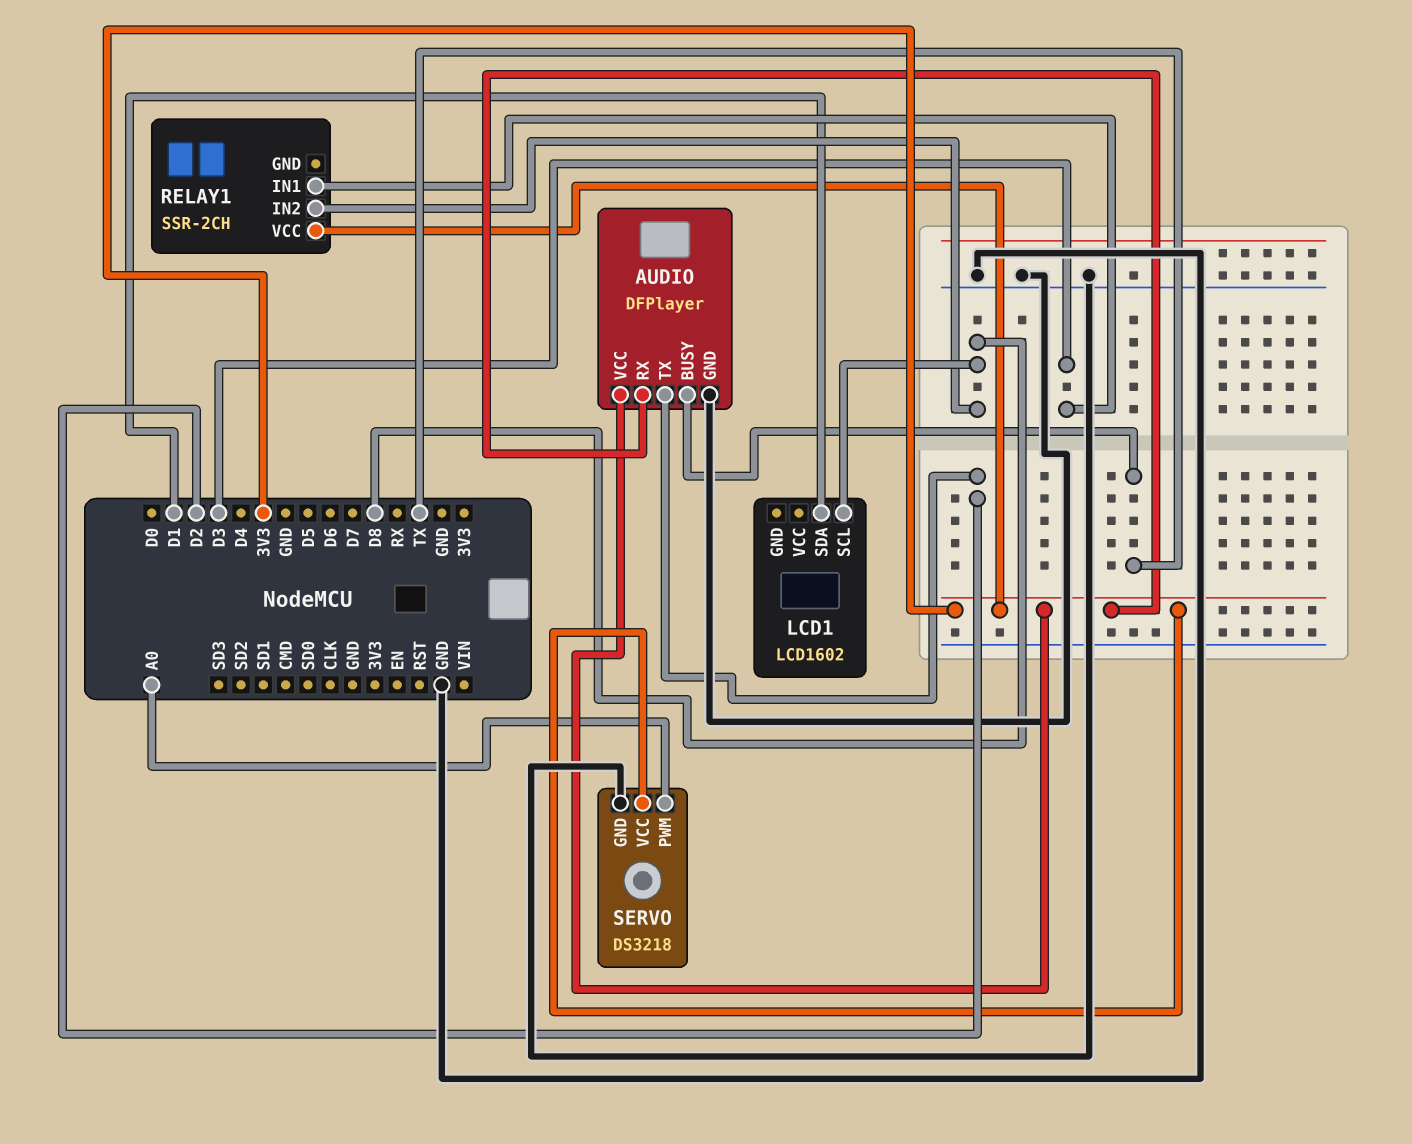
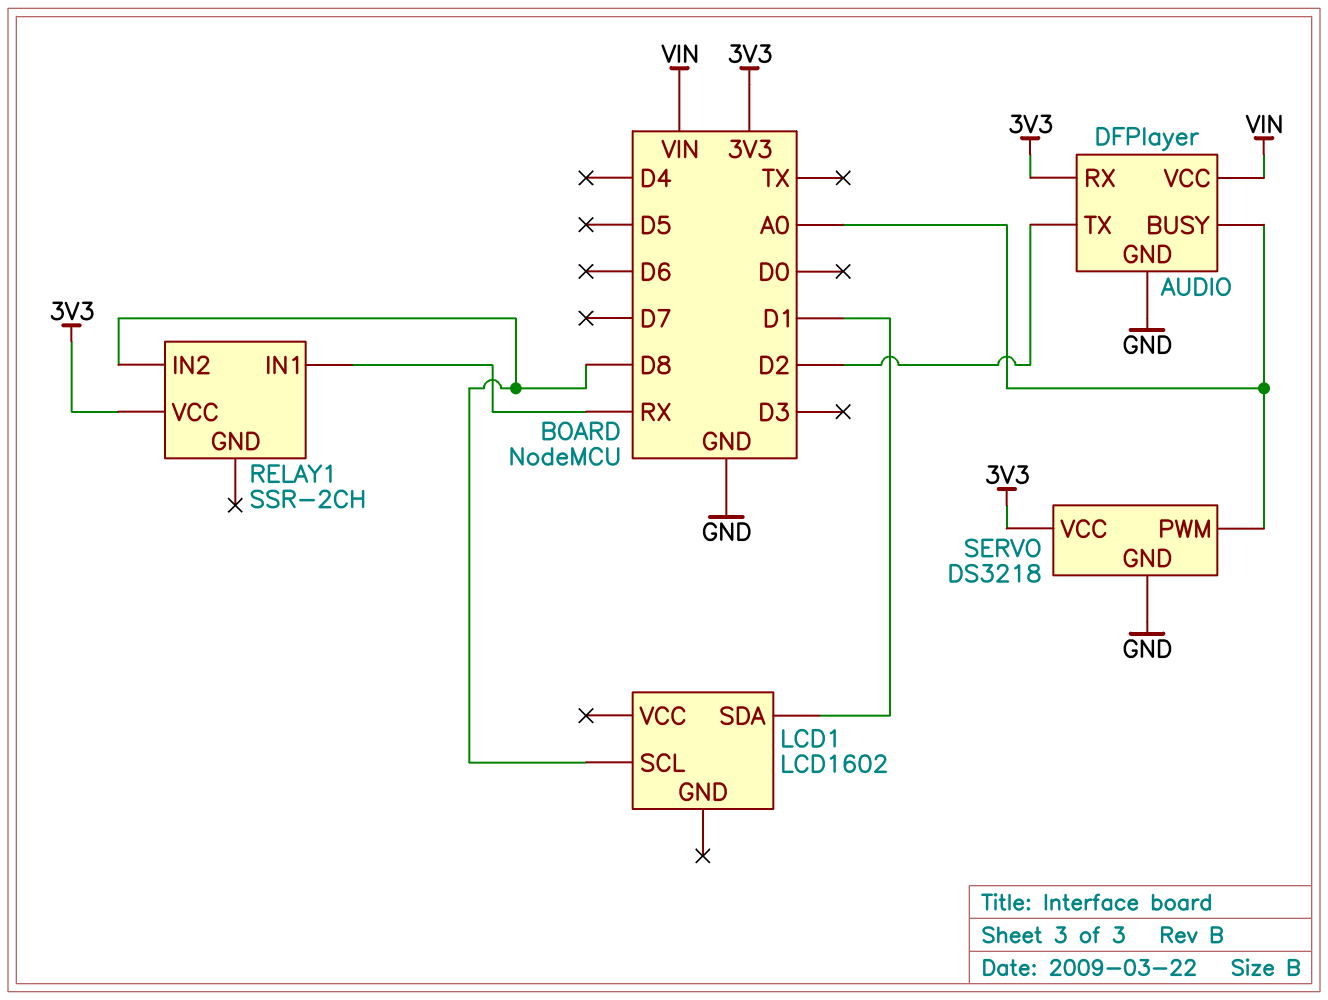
AUDIO pin BUSY: TX -> A0
AUDIO pin VCC: 3V3 -> VIN
RELAY1 pin IN1: D3 -> RX

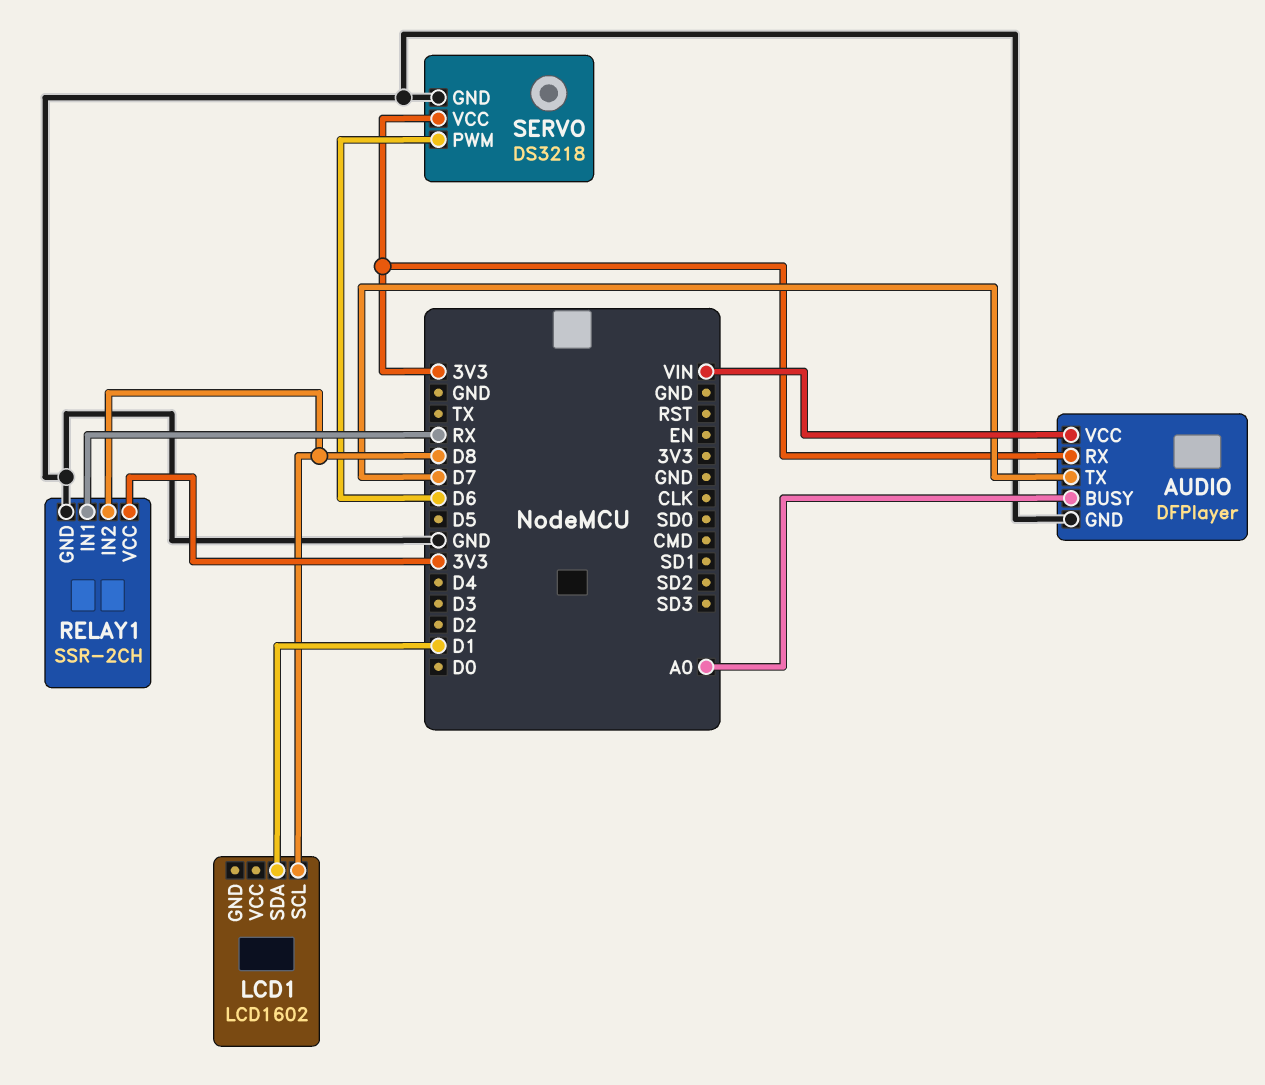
AUDIO pin TX: D2 -> D7
RELAY1 pin GND: none -> GND
SERVO pin PWM: A0 -> D6

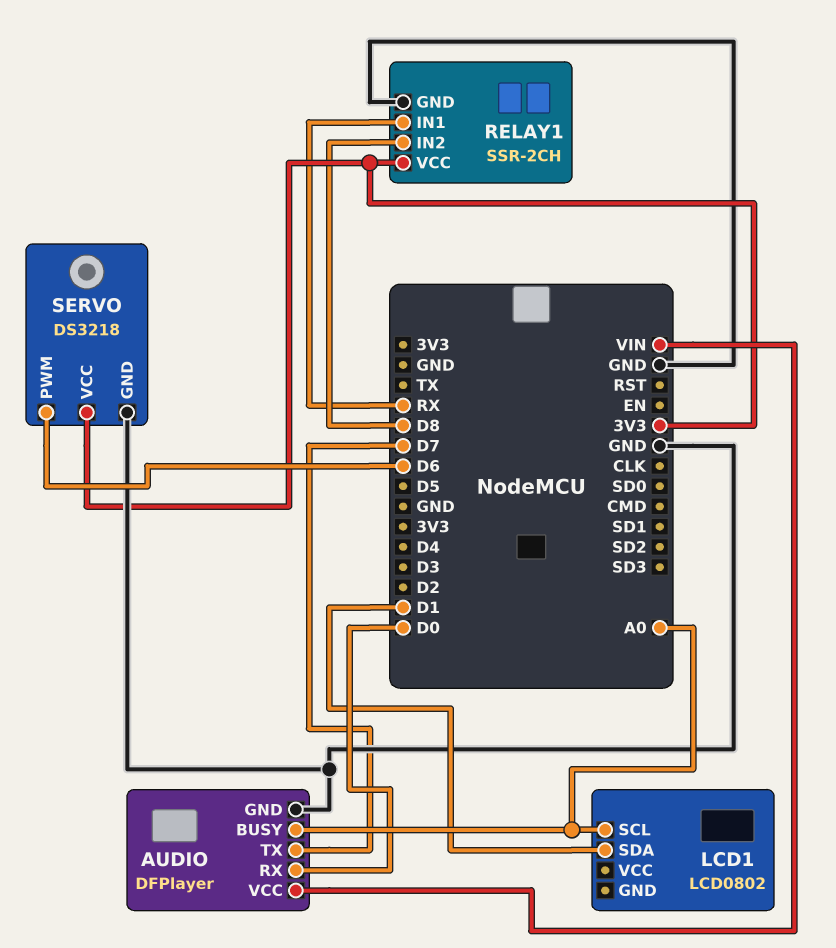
AUDIO pin RX: 3V3 -> D0
LCD1: LCD1602 -> LCD0802
LCD1 pin SCL: D8 -> A0

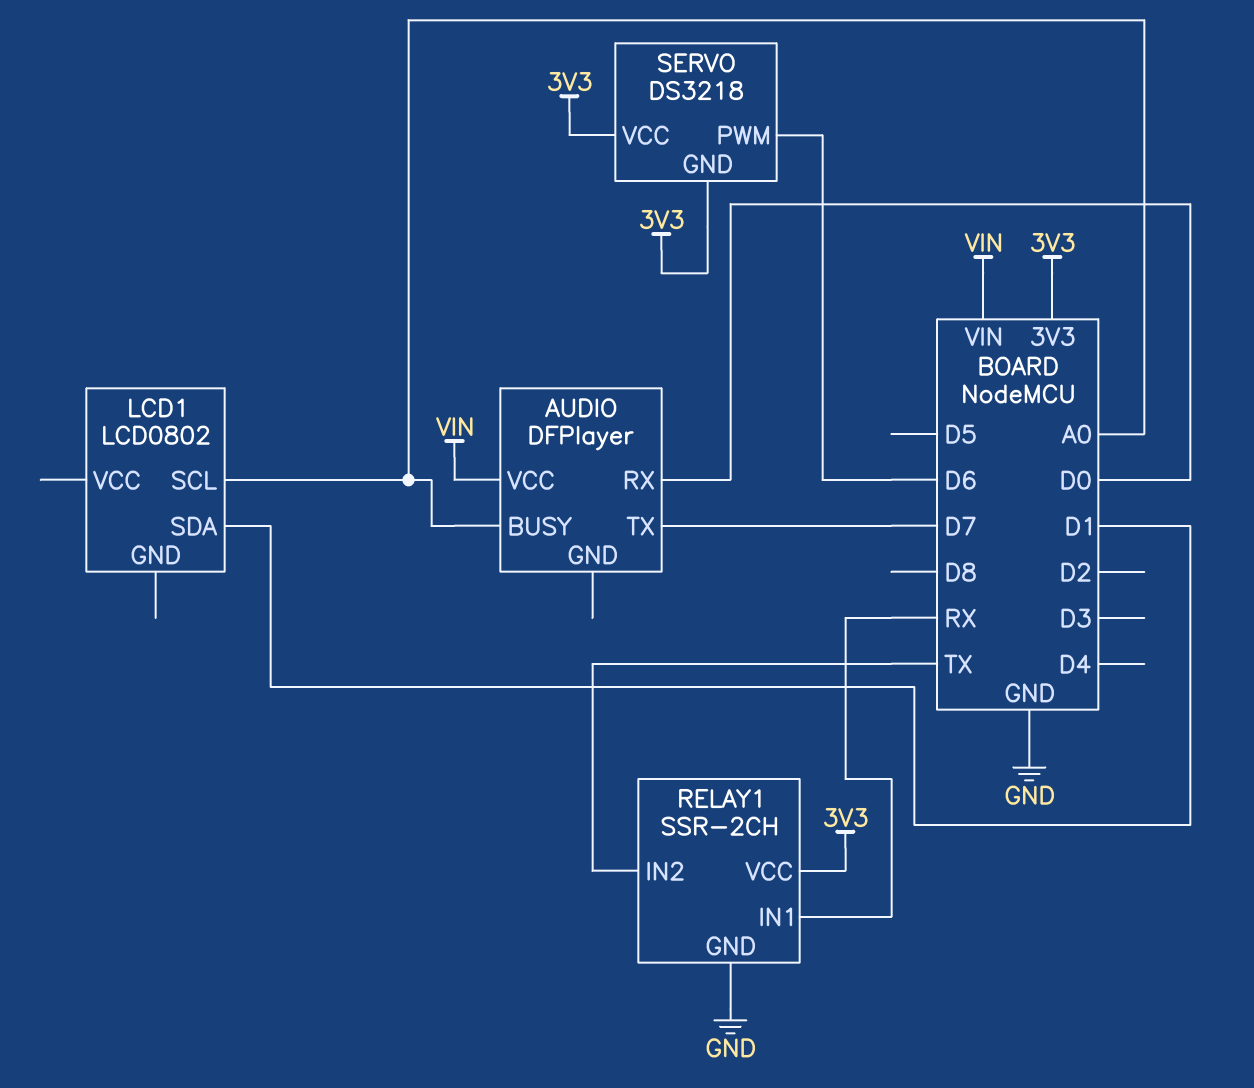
AUDIO pin GND: GND -> none
RELAY1 pin IN2: D8 -> TX
SERVO pin GND: GND -> 3V3

